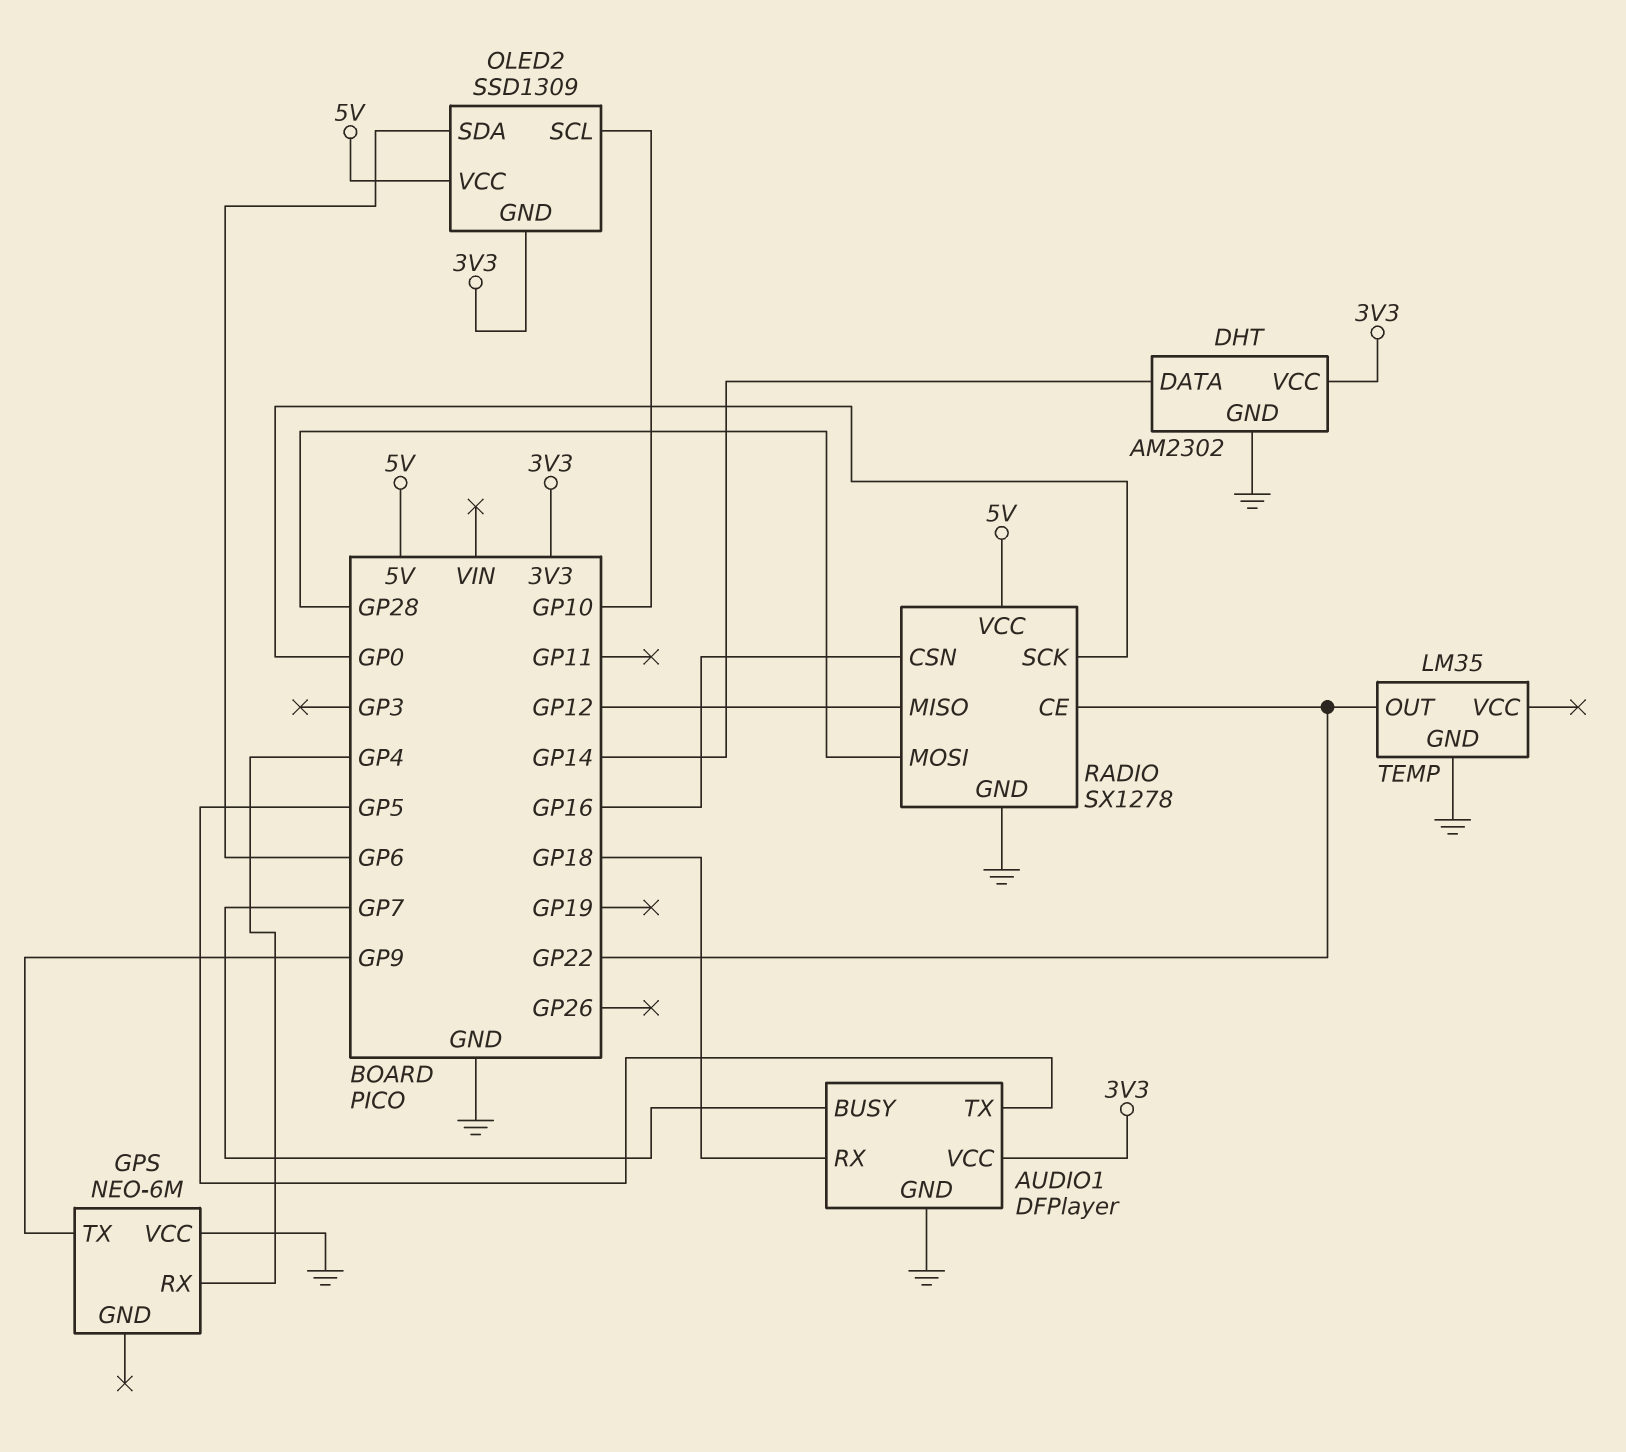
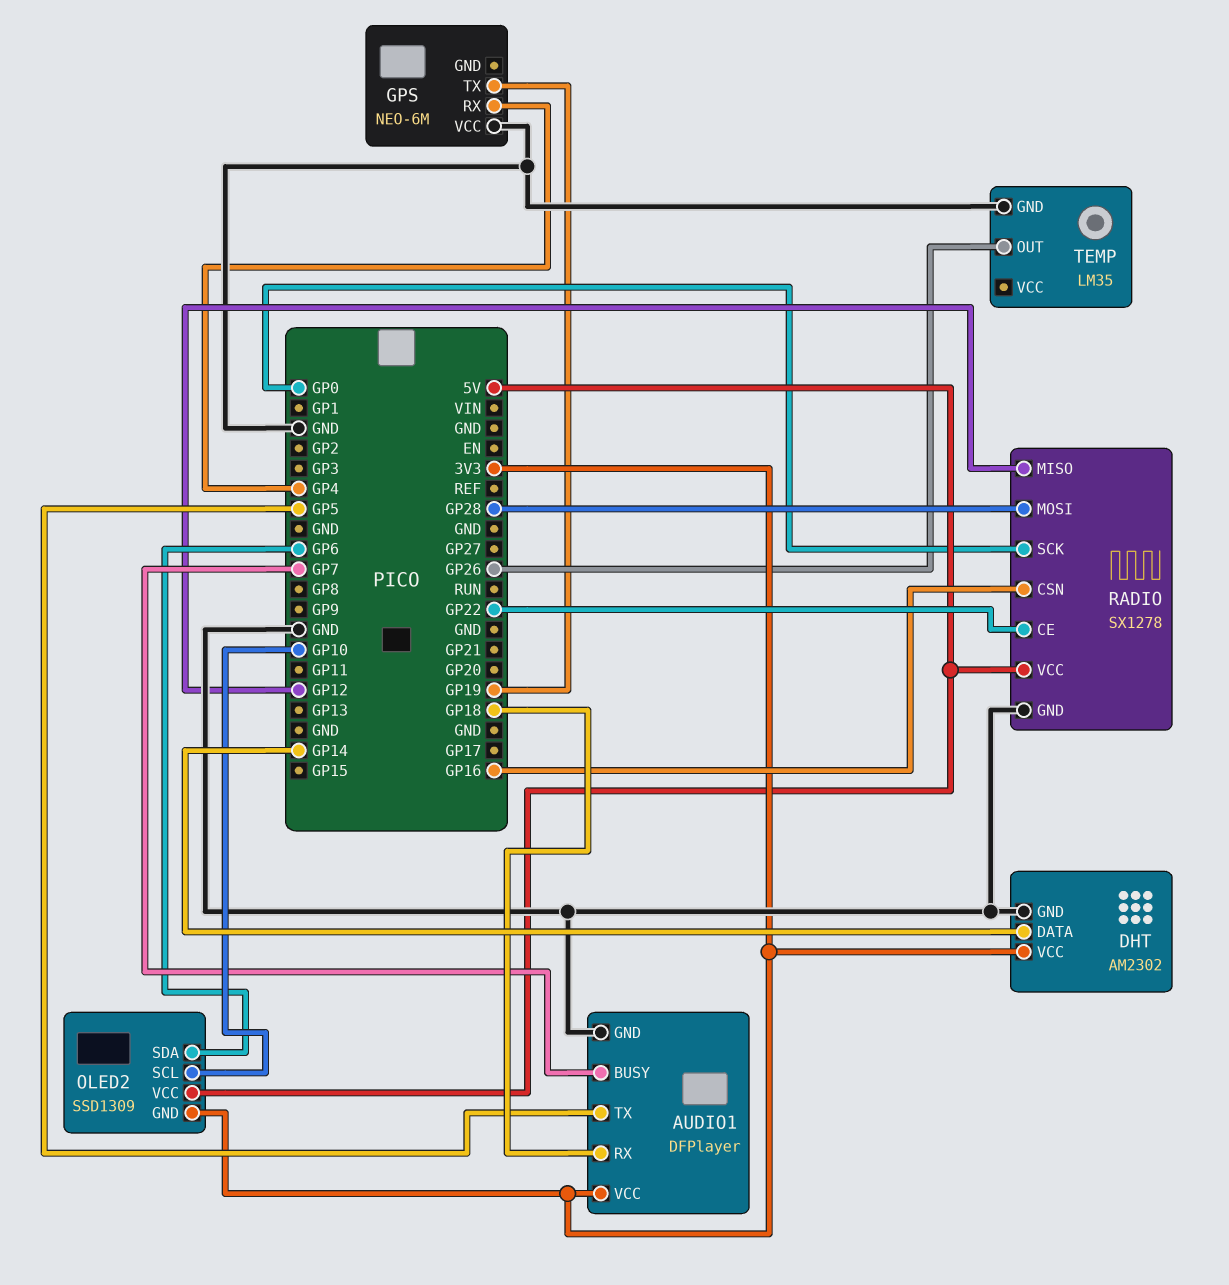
GPS pin TX: GP9 -> GP19
TEMP pin OUT: GP22 -> GP26

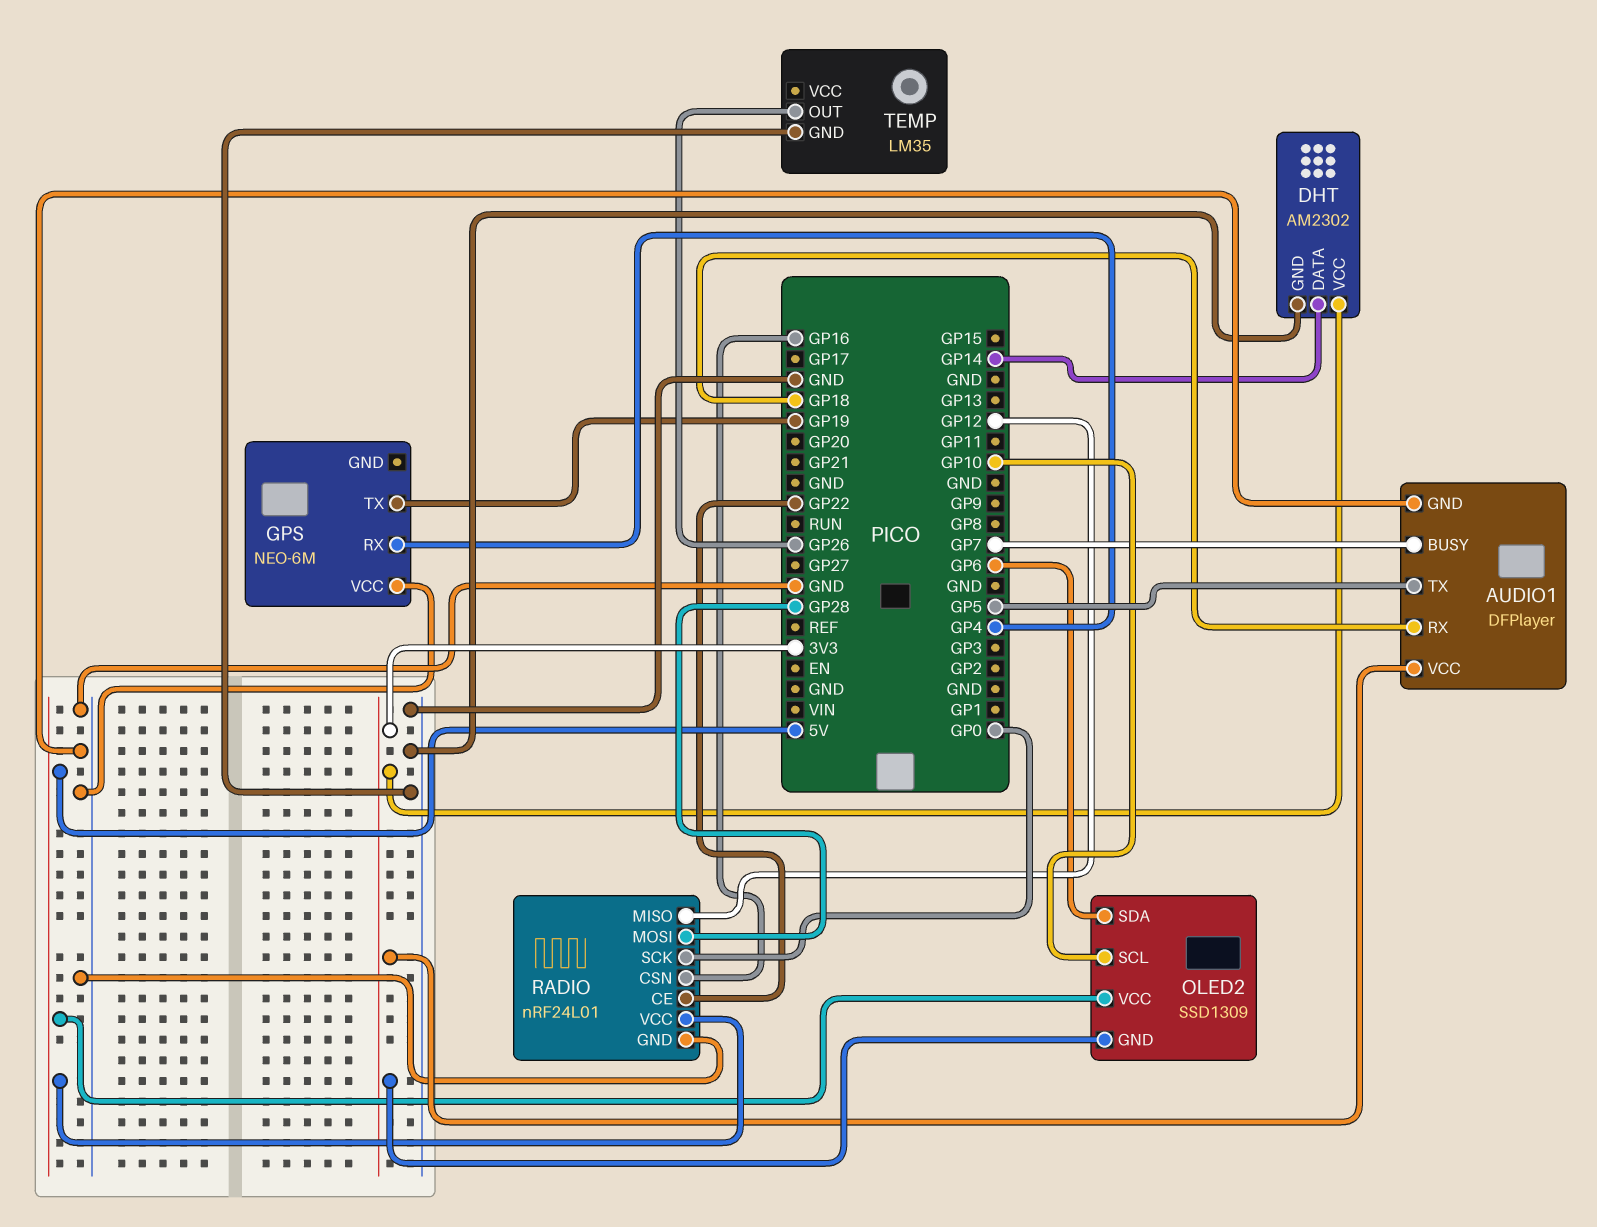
RADIO: SX1278 -> nRF24L01

